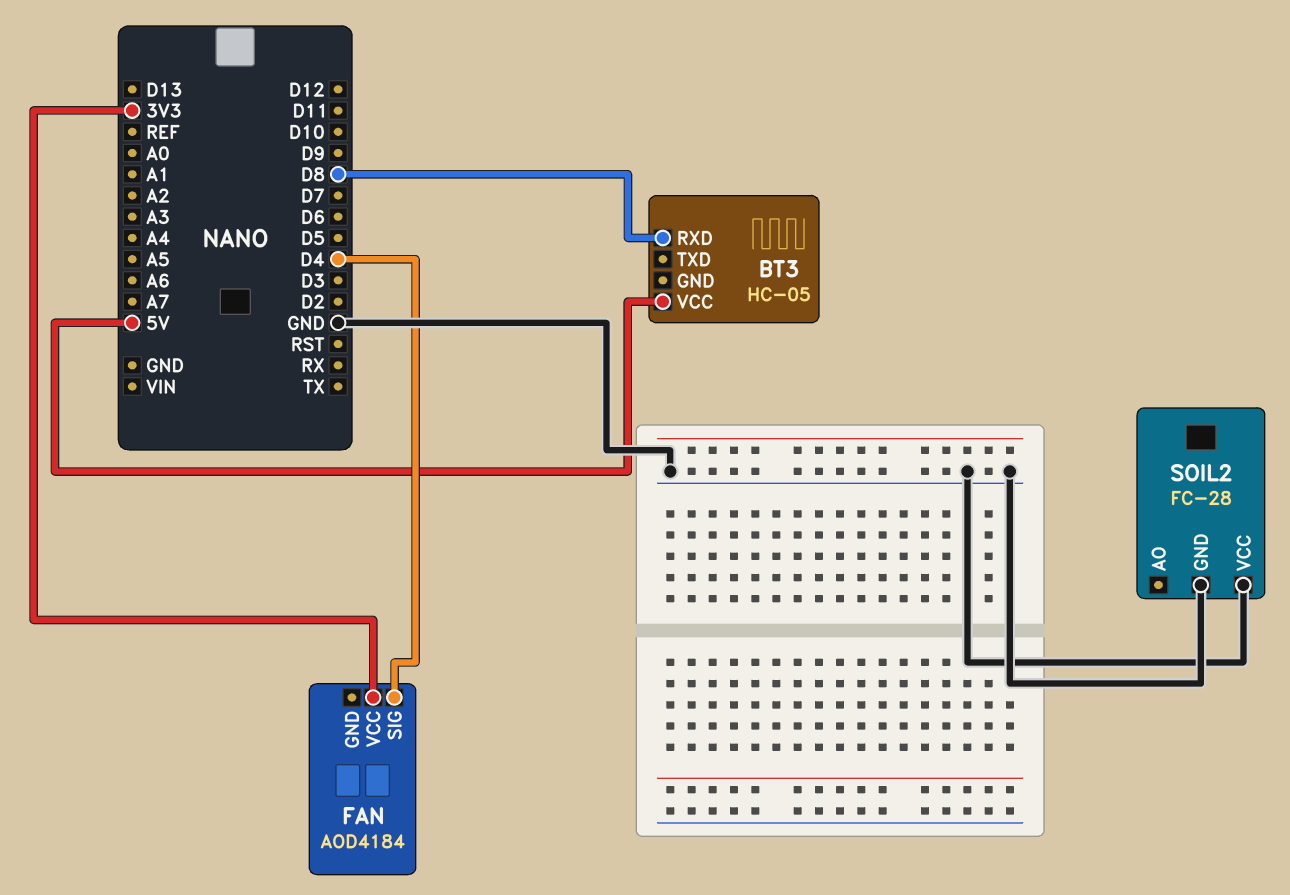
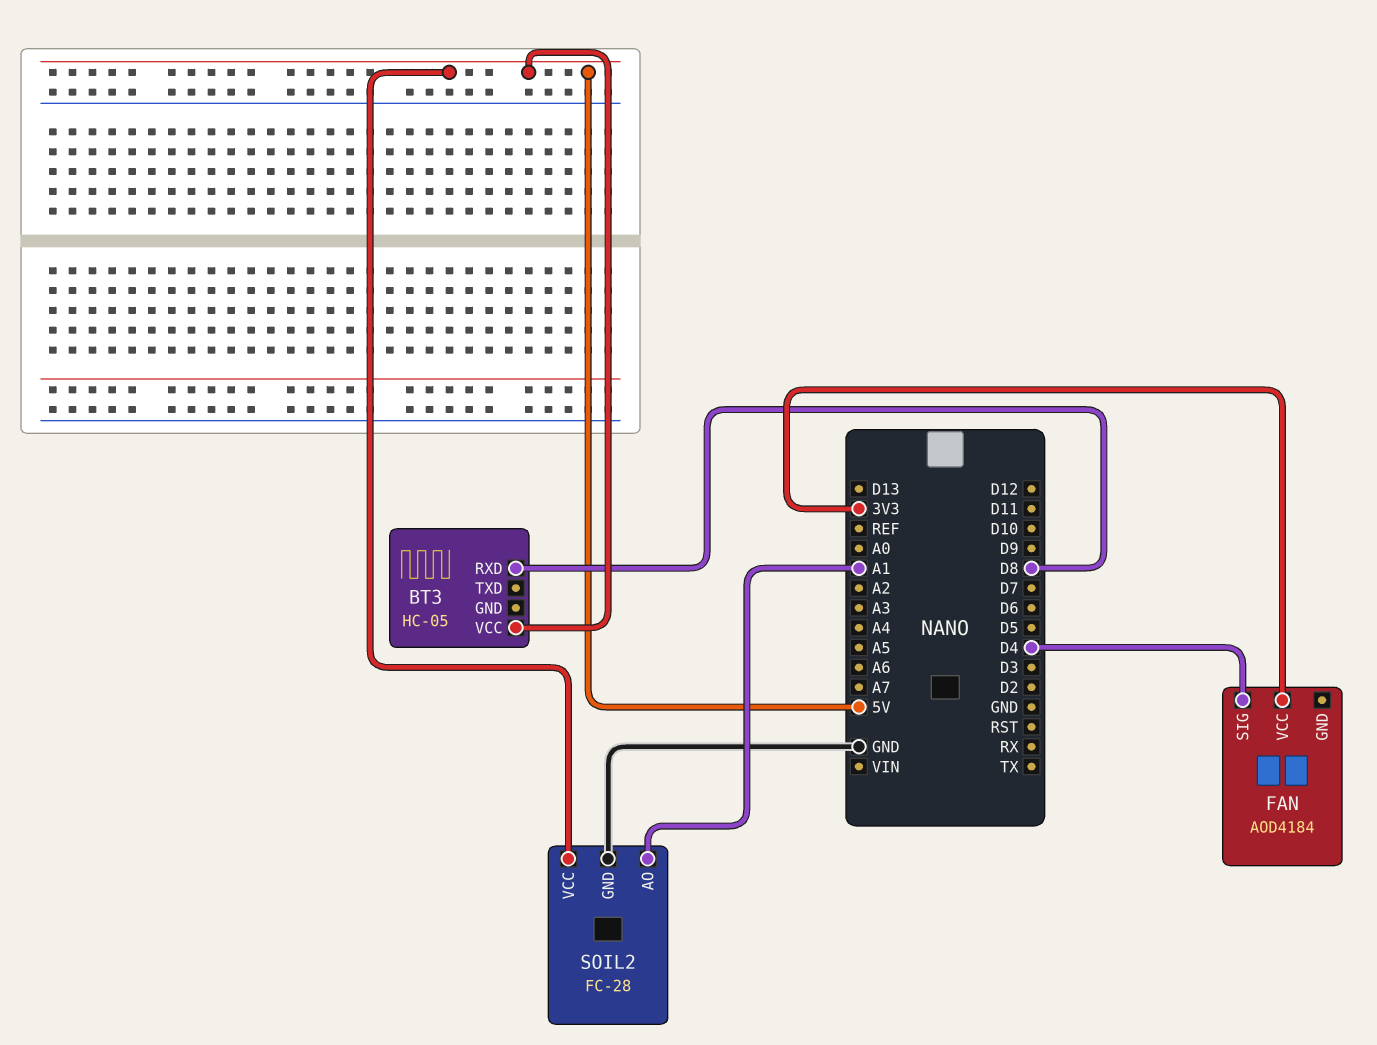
SOIL2 pin AO: none -> A1
SOIL2 pin VCC: GND -> 5V

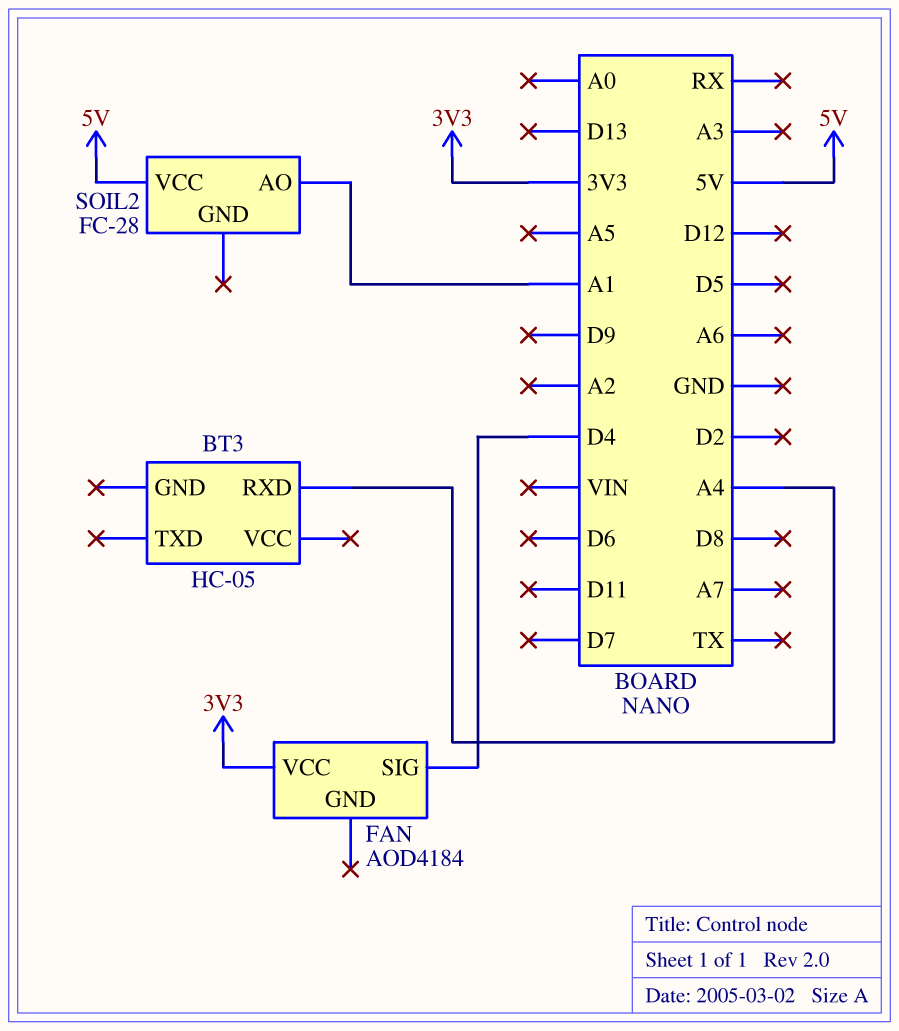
BT3 pin RXD: D8 -> A4
BT3 pin VCC: 5V -> none
SOIL2 pin GND: GND -> none

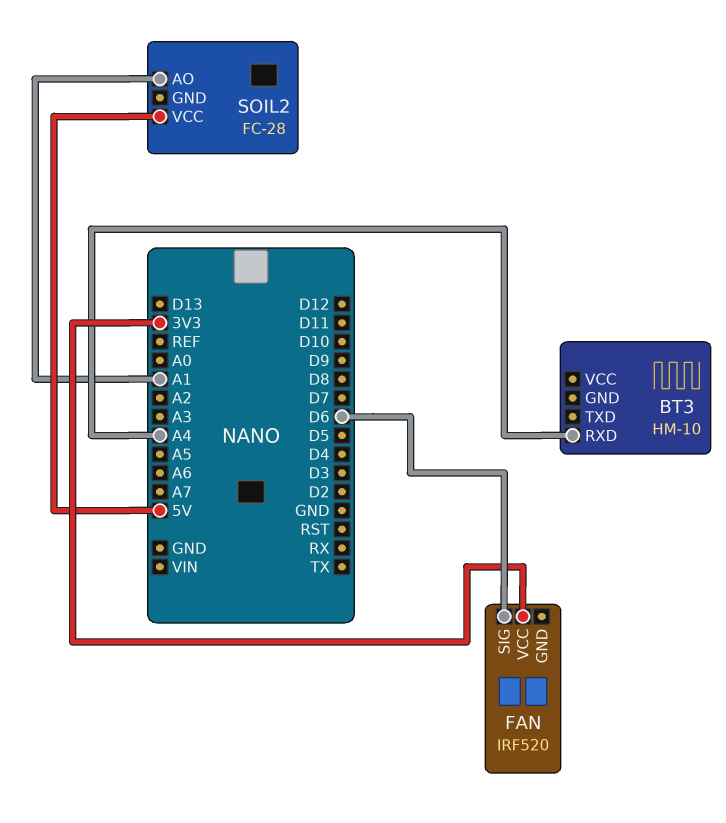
BT3: HC-05 -> HM-10
FAN: AOD4184 -> IRF520
FAN pin SIG: D4 -> D6

